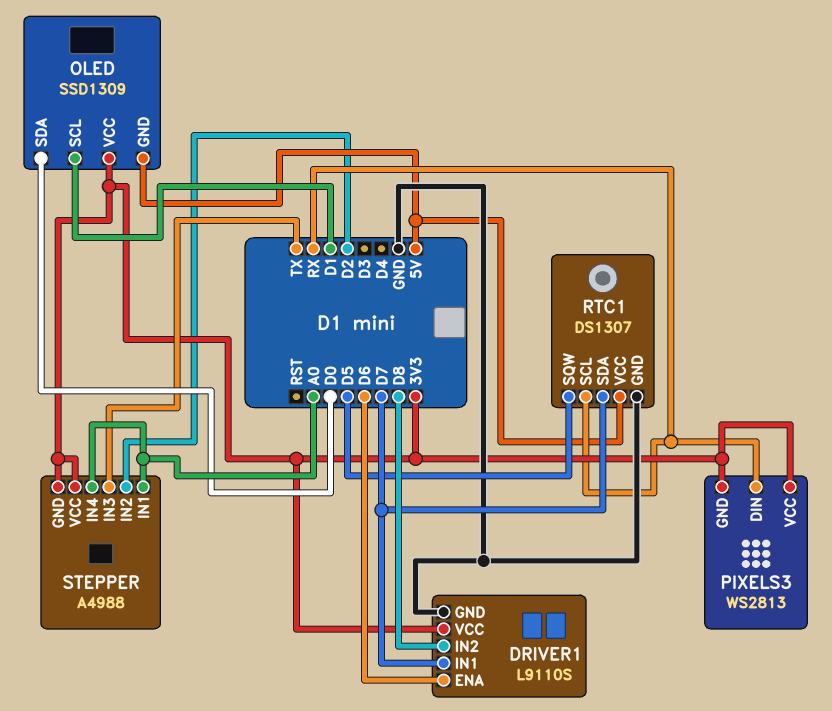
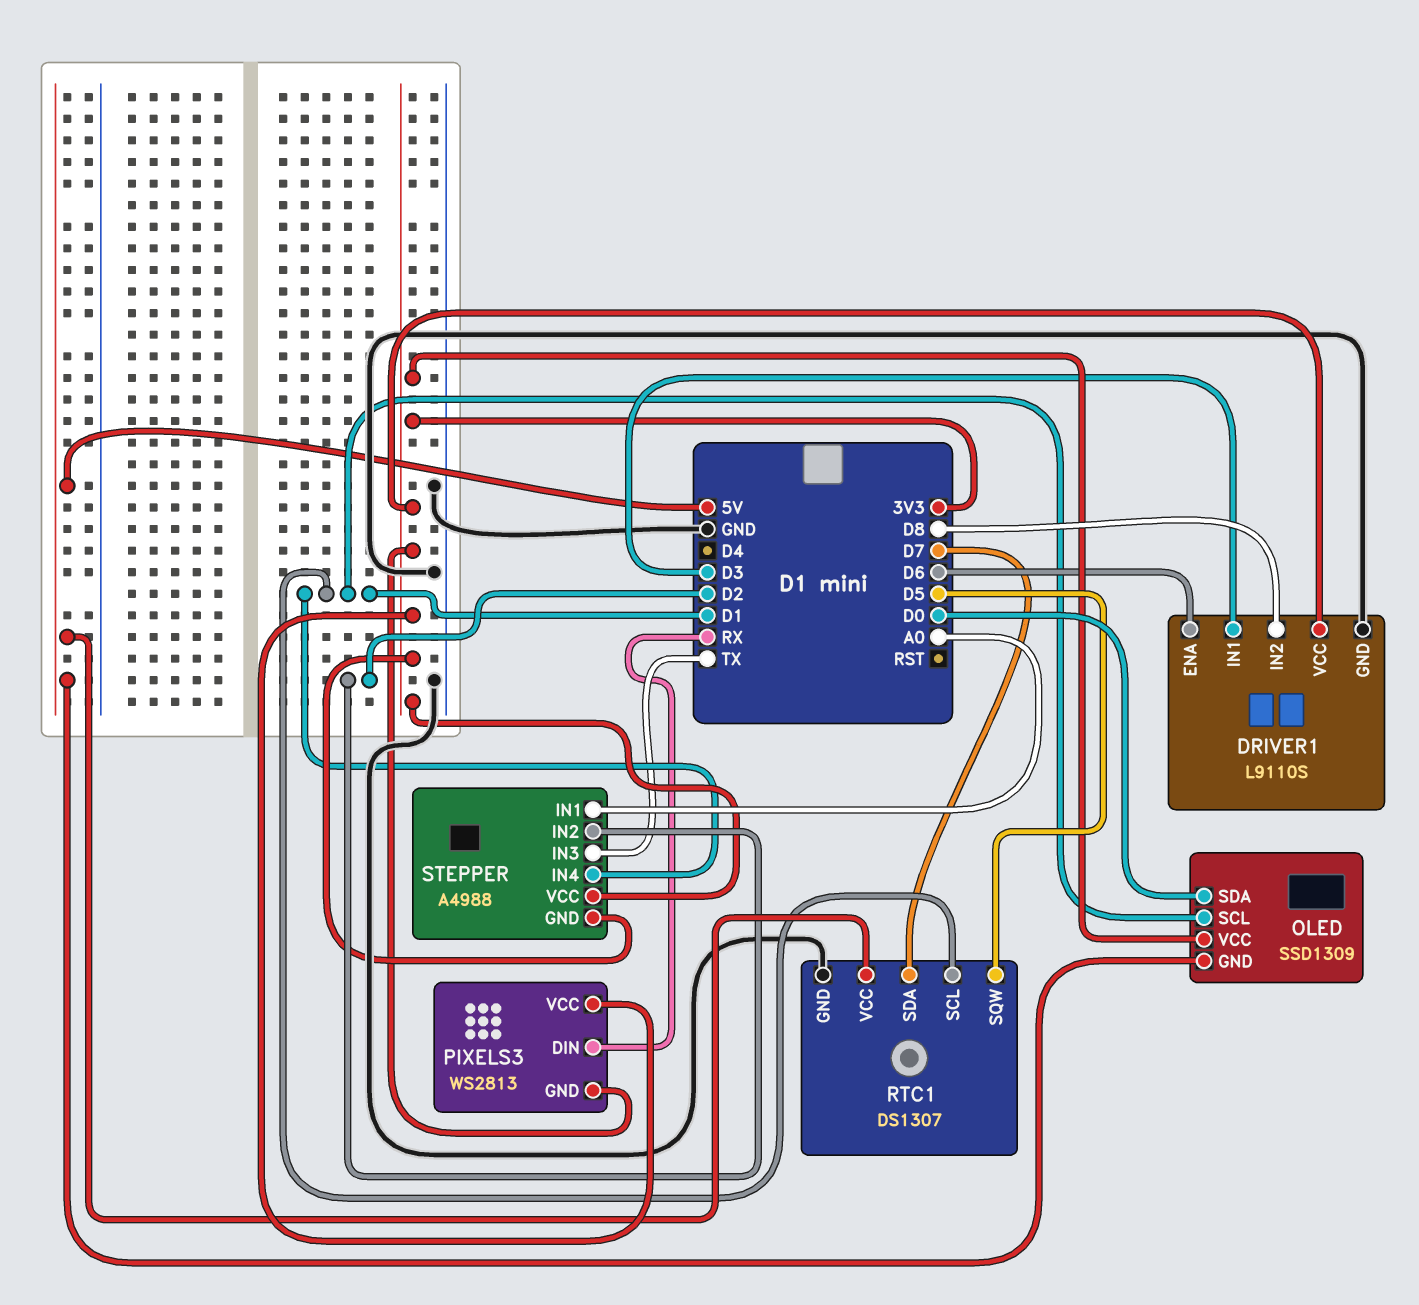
DRIVER1 pin IN1: D7 -> D3
RTC1 pin SCL: RX -> D1
STEPPER pin IN4: A0 -> D1

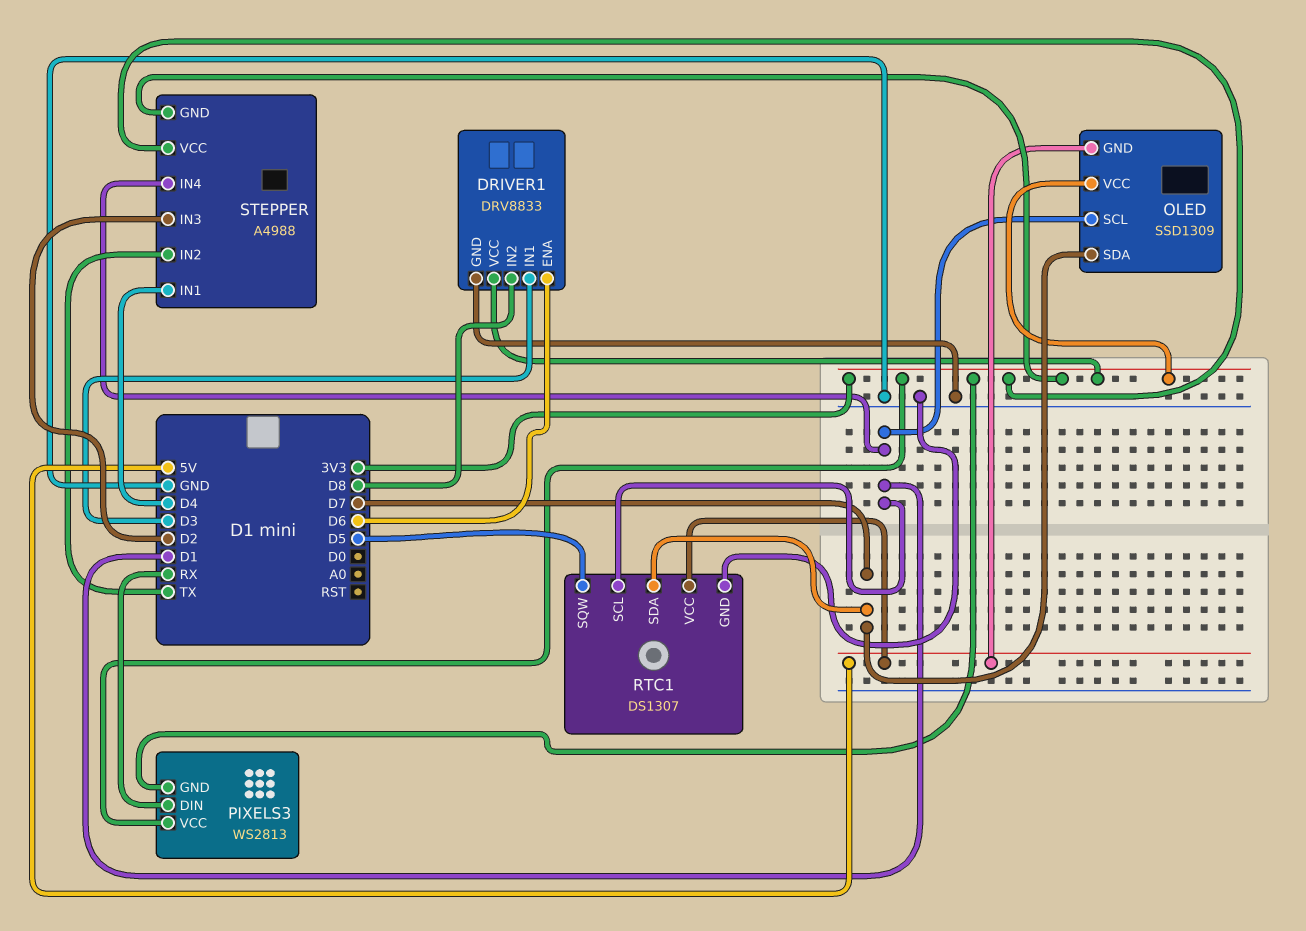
DRIVER1: L9110S -> DRV8833
OLED pin SDA: D0 -> D7
STEPPER pin IN1: A0 -> D4
STEPPER pin IN2: D2 -> TX
STEPPER pin IN3: TX -> D2

